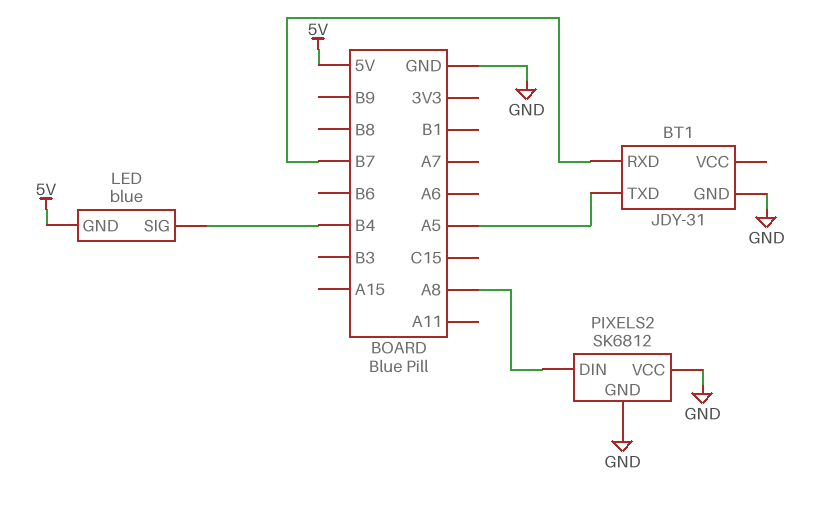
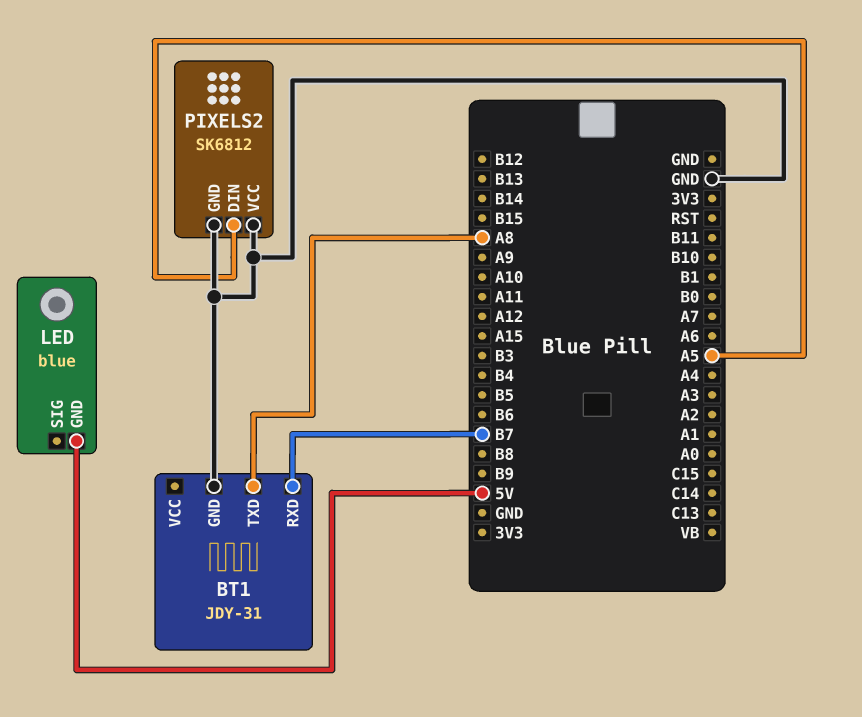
BT1 pin TXD: A5 -> A8
LED pin SIG: B4 -> none
PIXELS2 pin DIN: A8 -> A5

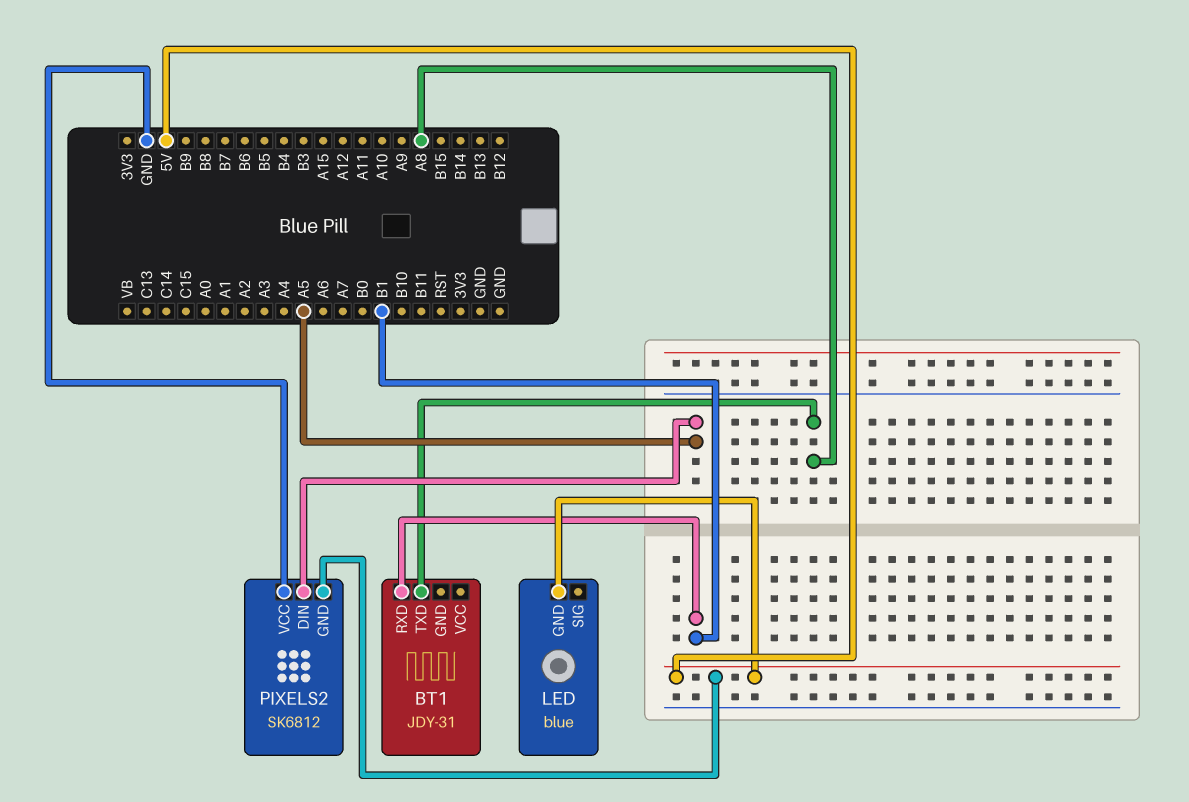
BT1 pin GND: GND -> none
BT1 pin RXD: B7 -> B1
PIXELS2 pin GND: GND -> 5V

